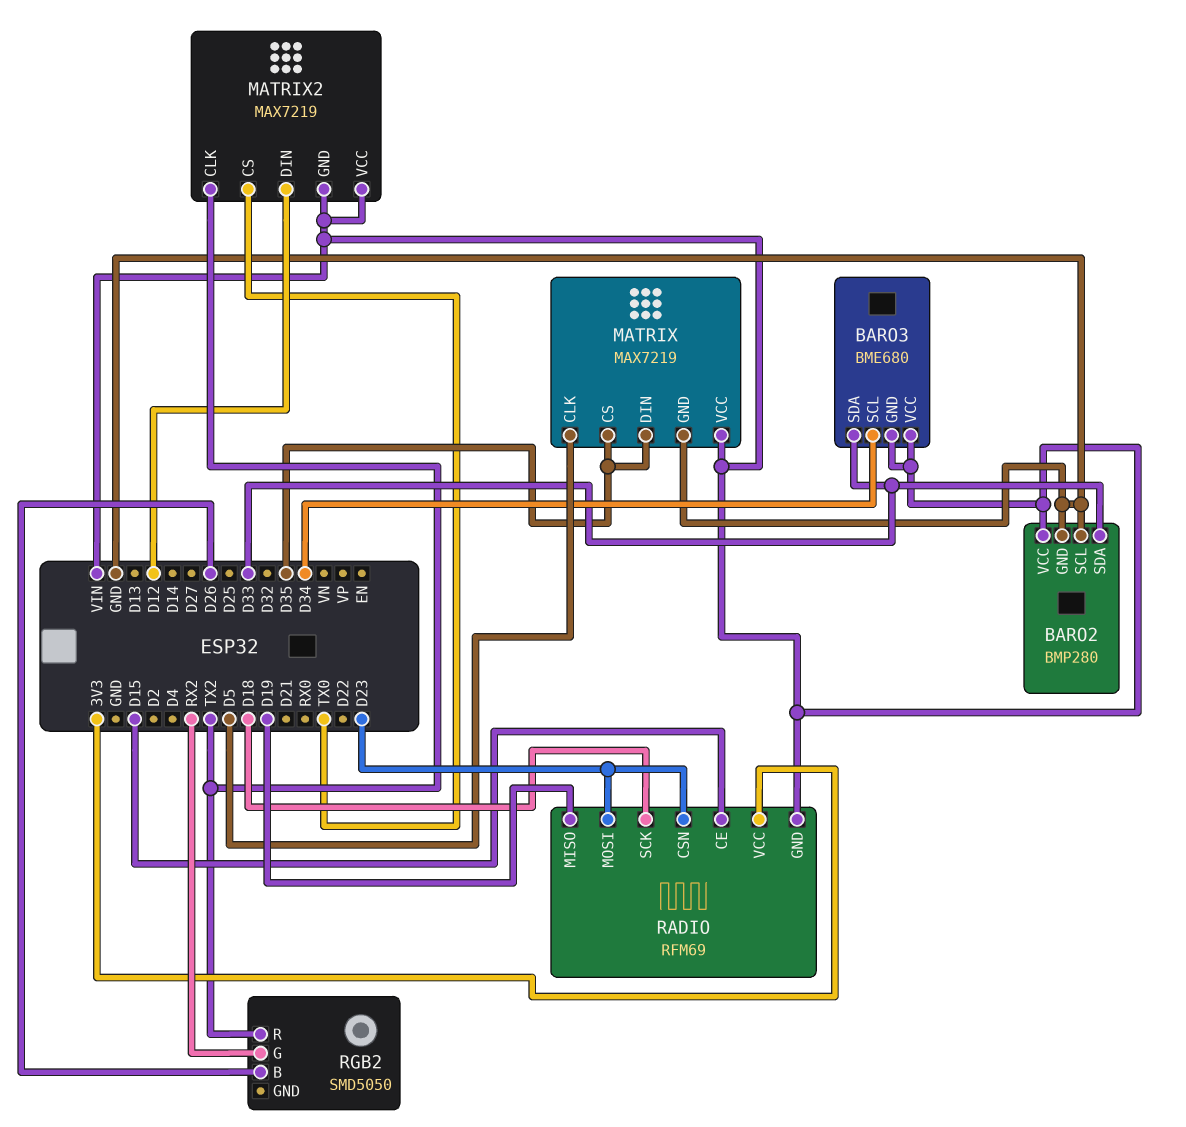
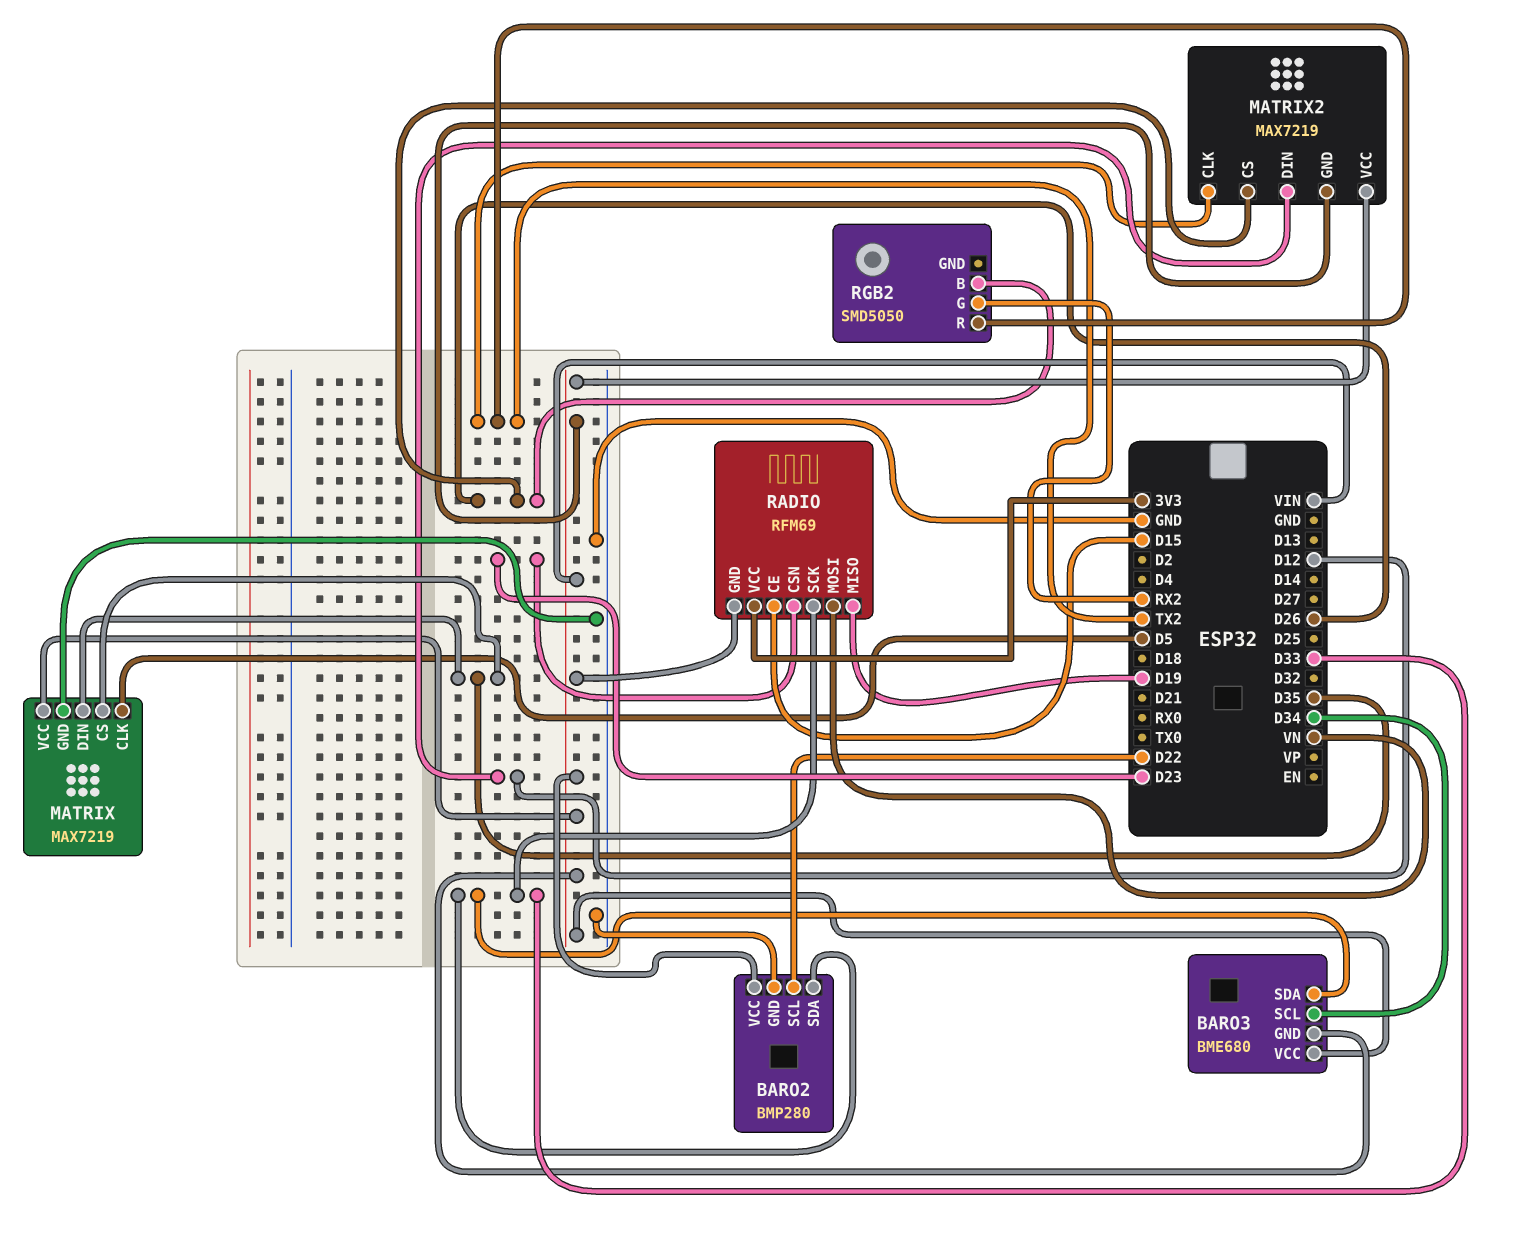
BARO2 pin SCL: GND -> D22
MATRIX2 pin CS: TX0 -> D26
RADIO pin MOSI: D23 -> VN
RADIO pin SCK: D18 -> D33

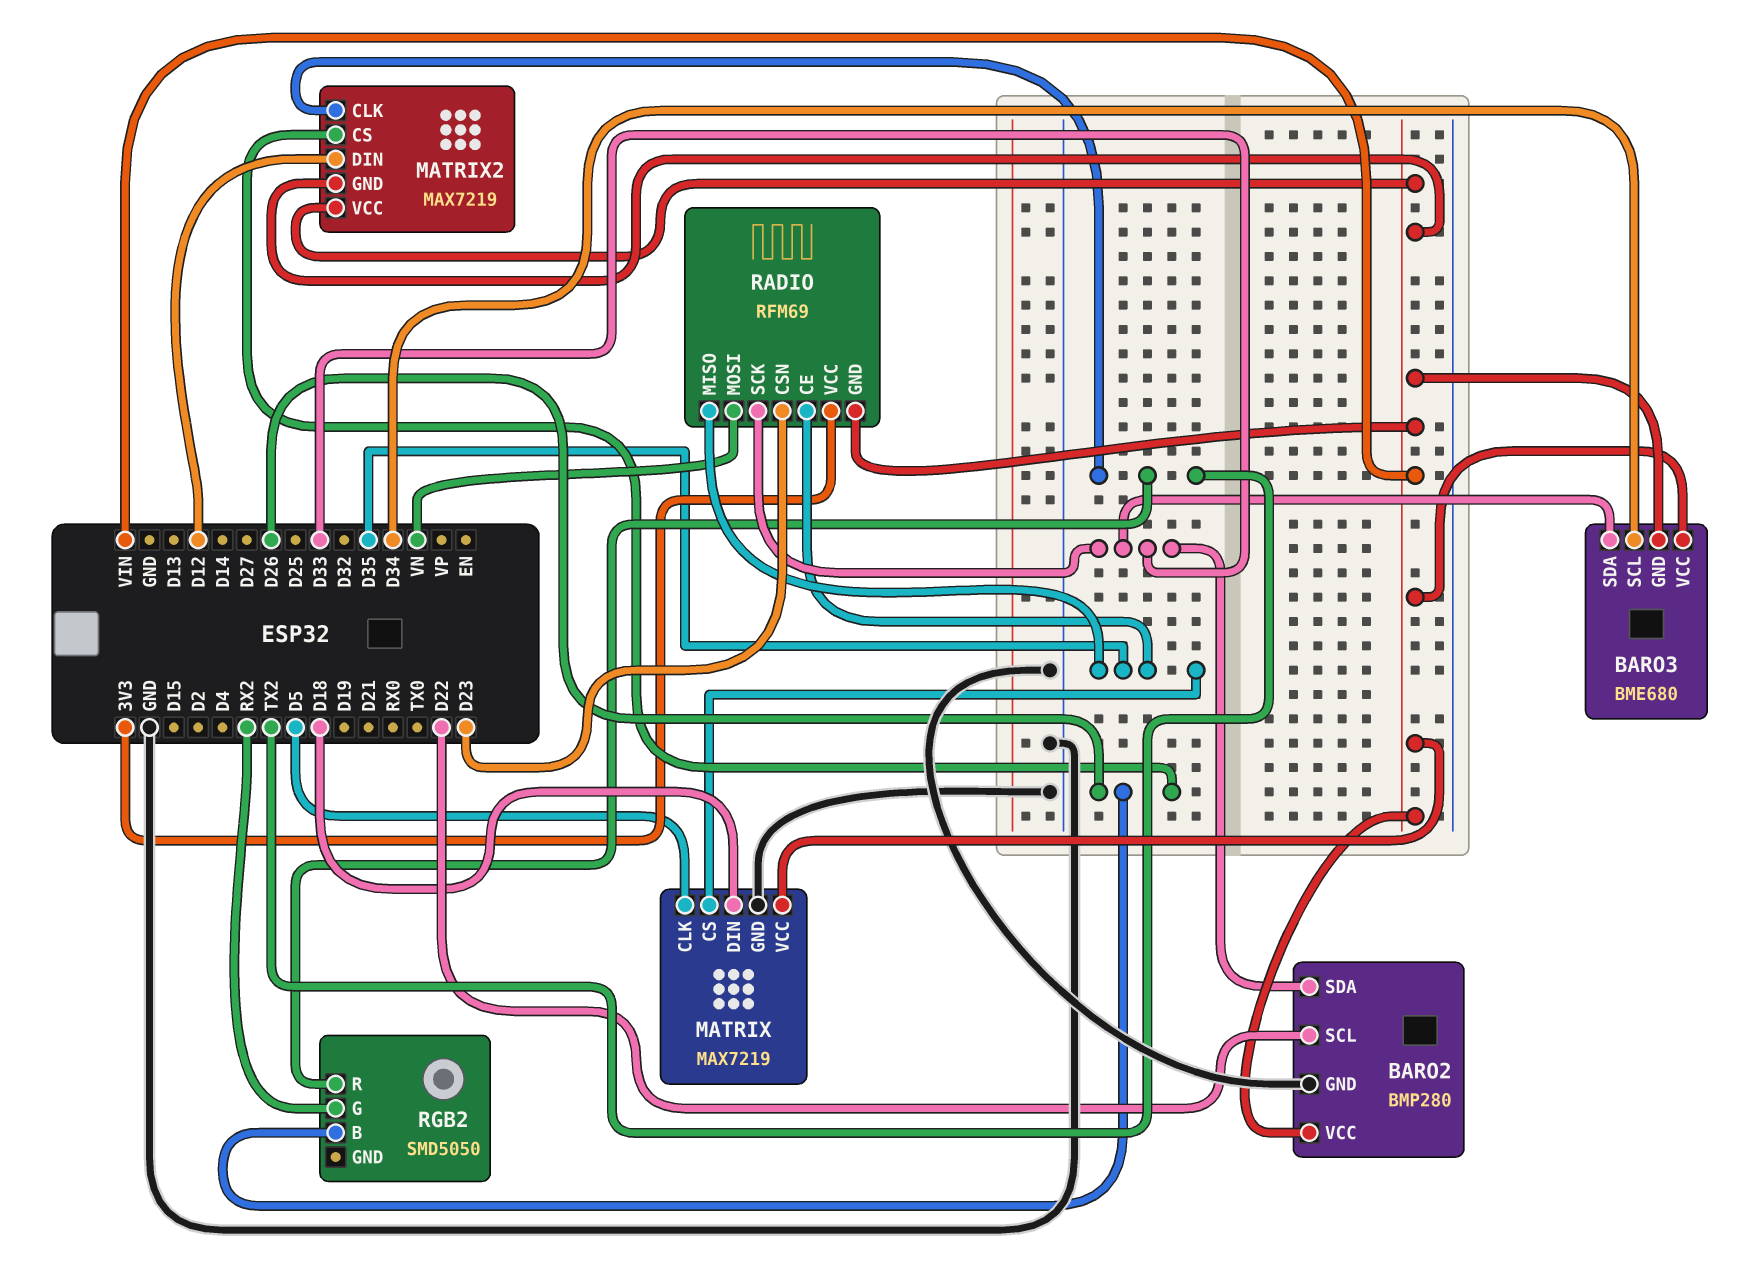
MATRIX pin DIN: D35 -> D18
RADIO pin CE: D15 -> D35
RADIO pin MISO: D19 -> D35

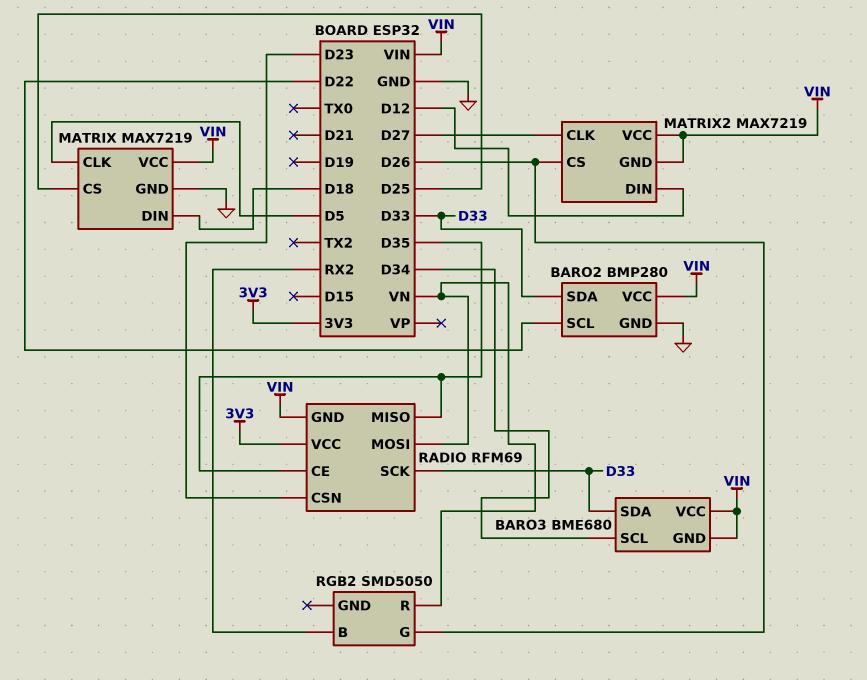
MATRIX pin CS: D35 -> D25
MATRIX2 pin CLK: TX2 -> D27
RGB2 pin B: D26 -> RX2
RGB2 pin G: RX2 -> D26
RGB2 pin R: TX2 -> VN

